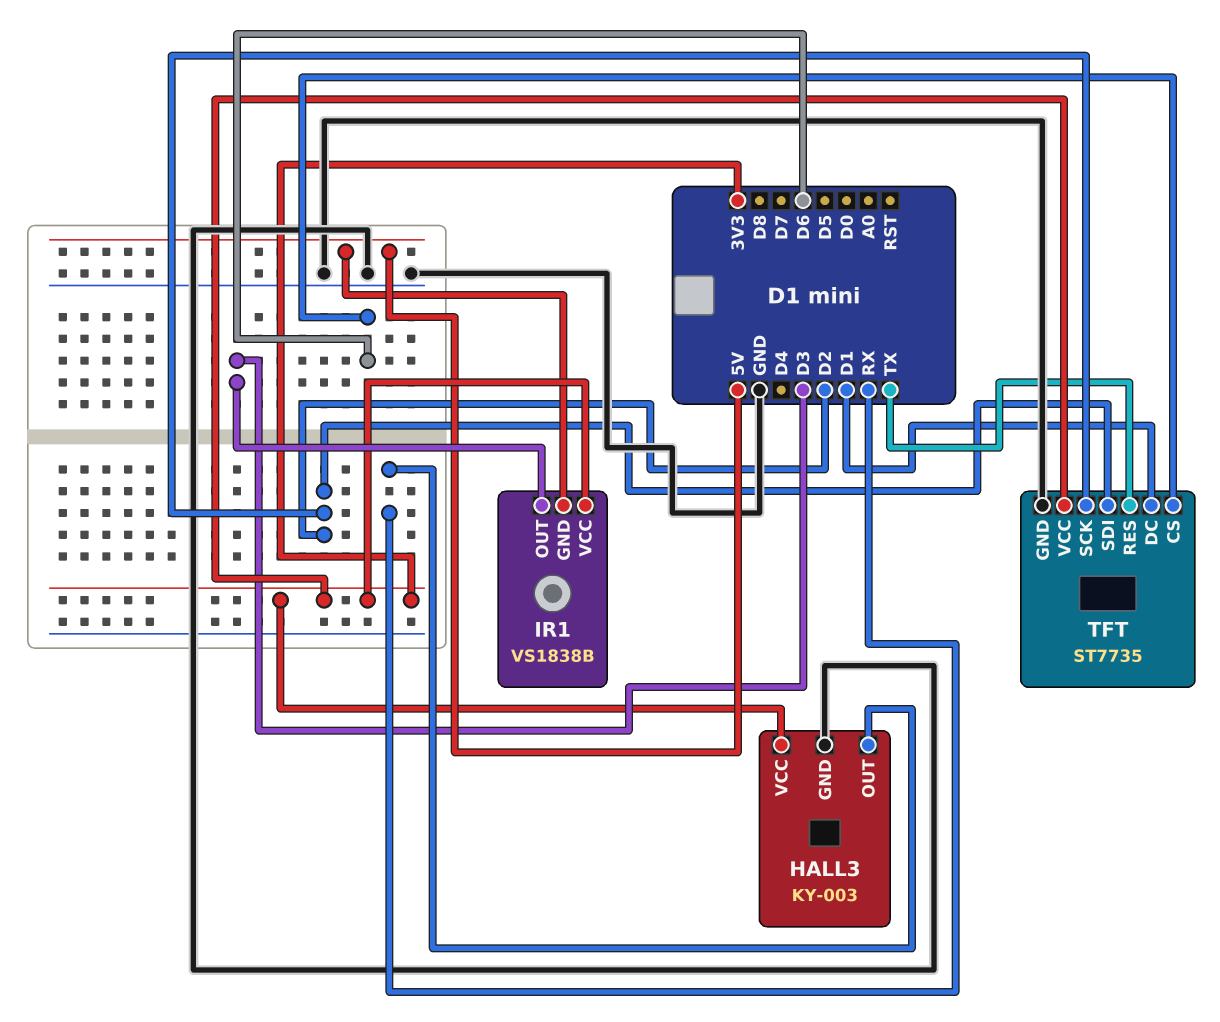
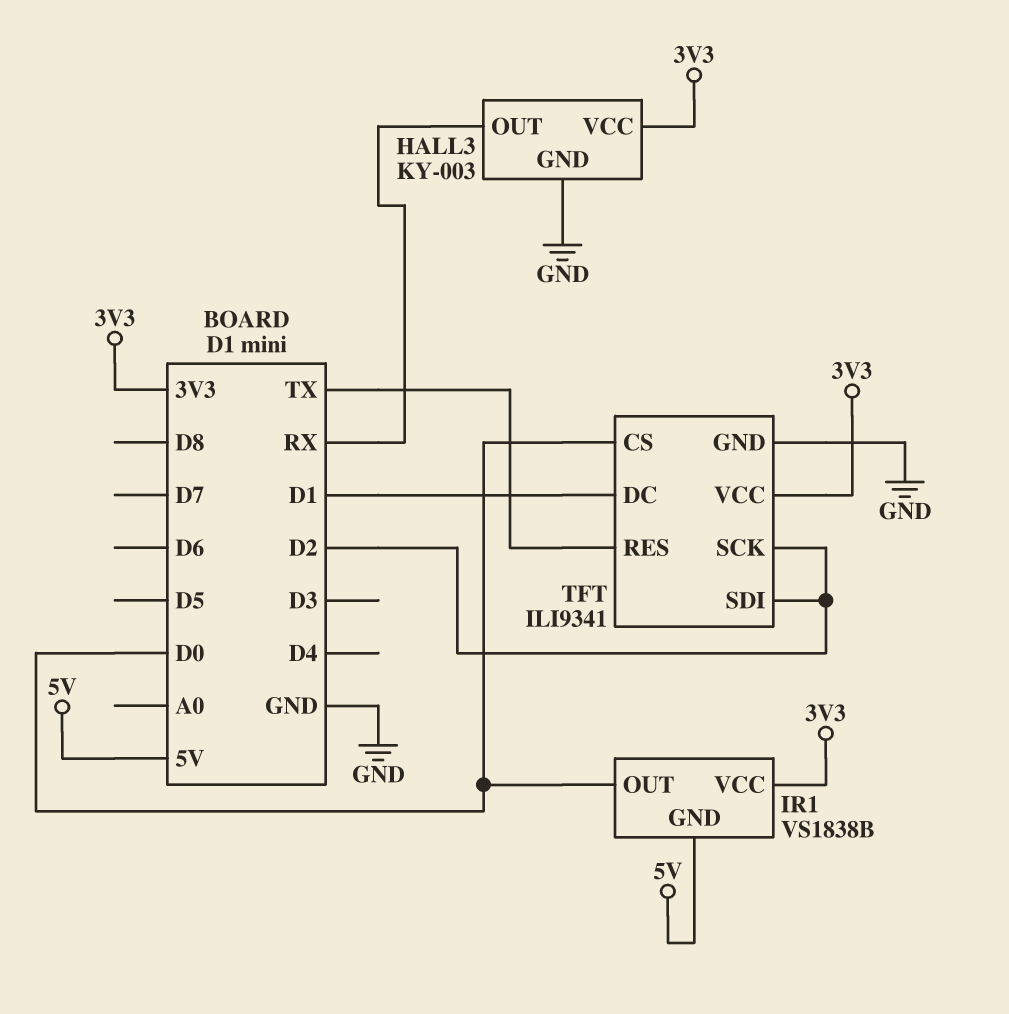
IR1 pin OUT: D3 -> D0
TFT: ST7735 -> ILI9341
TFT pin CS: D6 -> D0

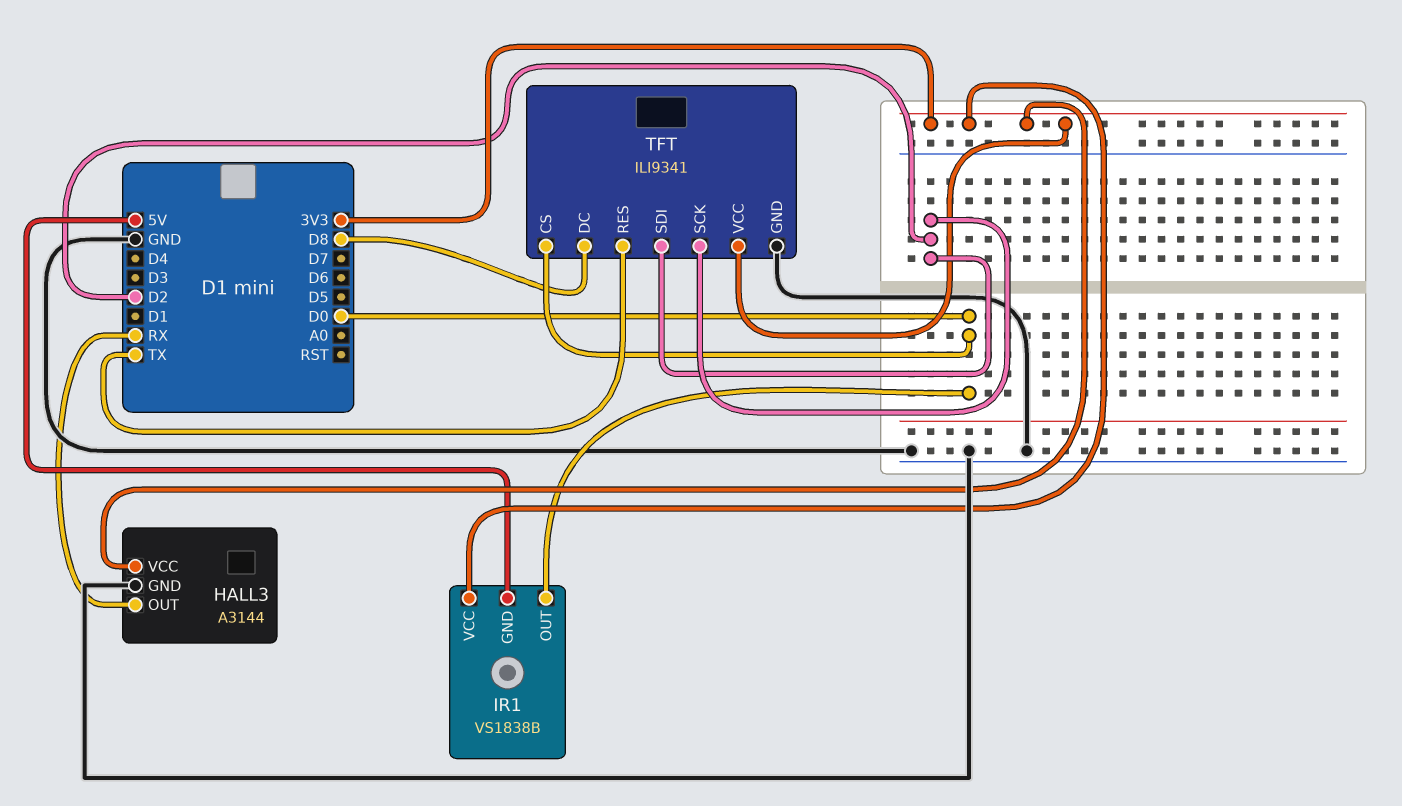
HALL3: KY-003 -> A3144
TFT pin DC: D1 -> D8

